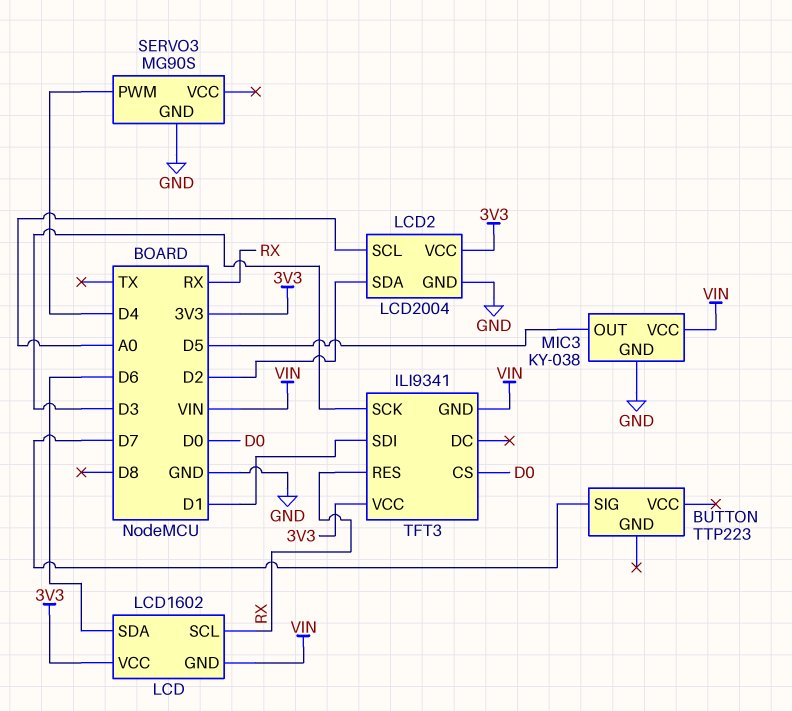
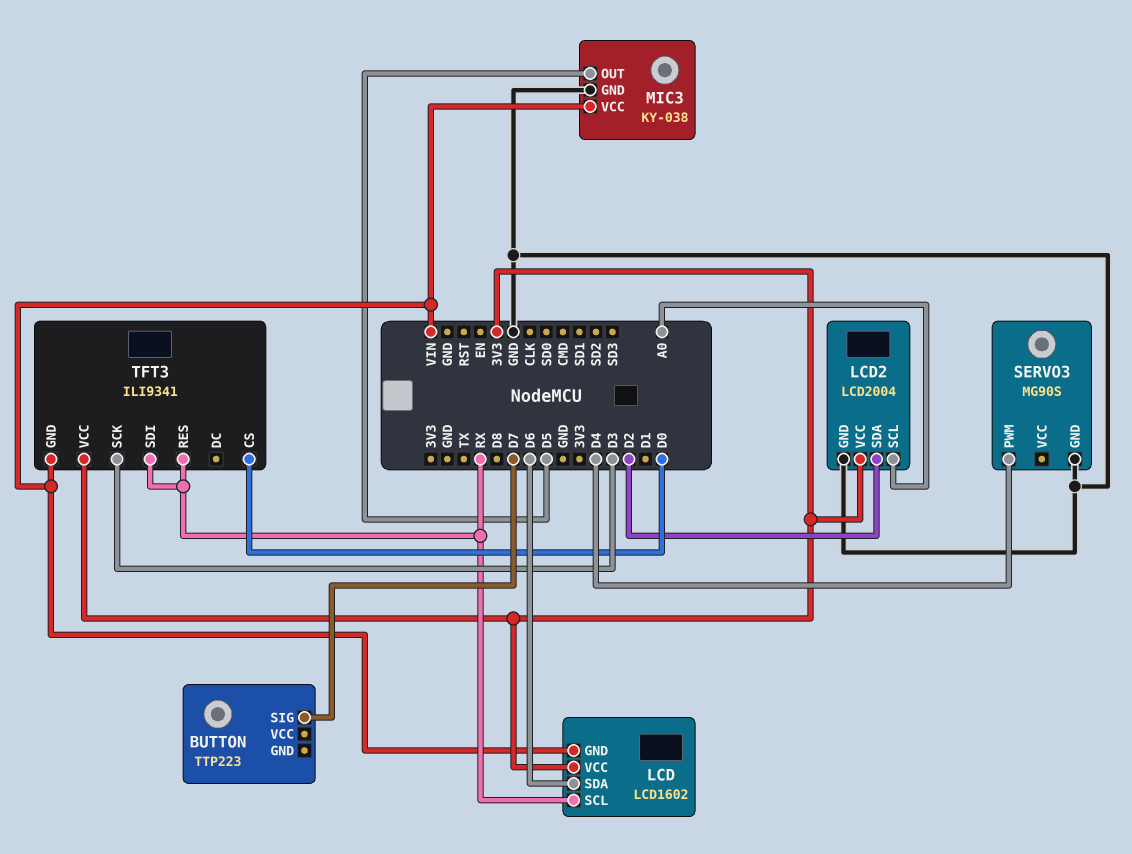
TFT3 pin SDI: D1 -> RX

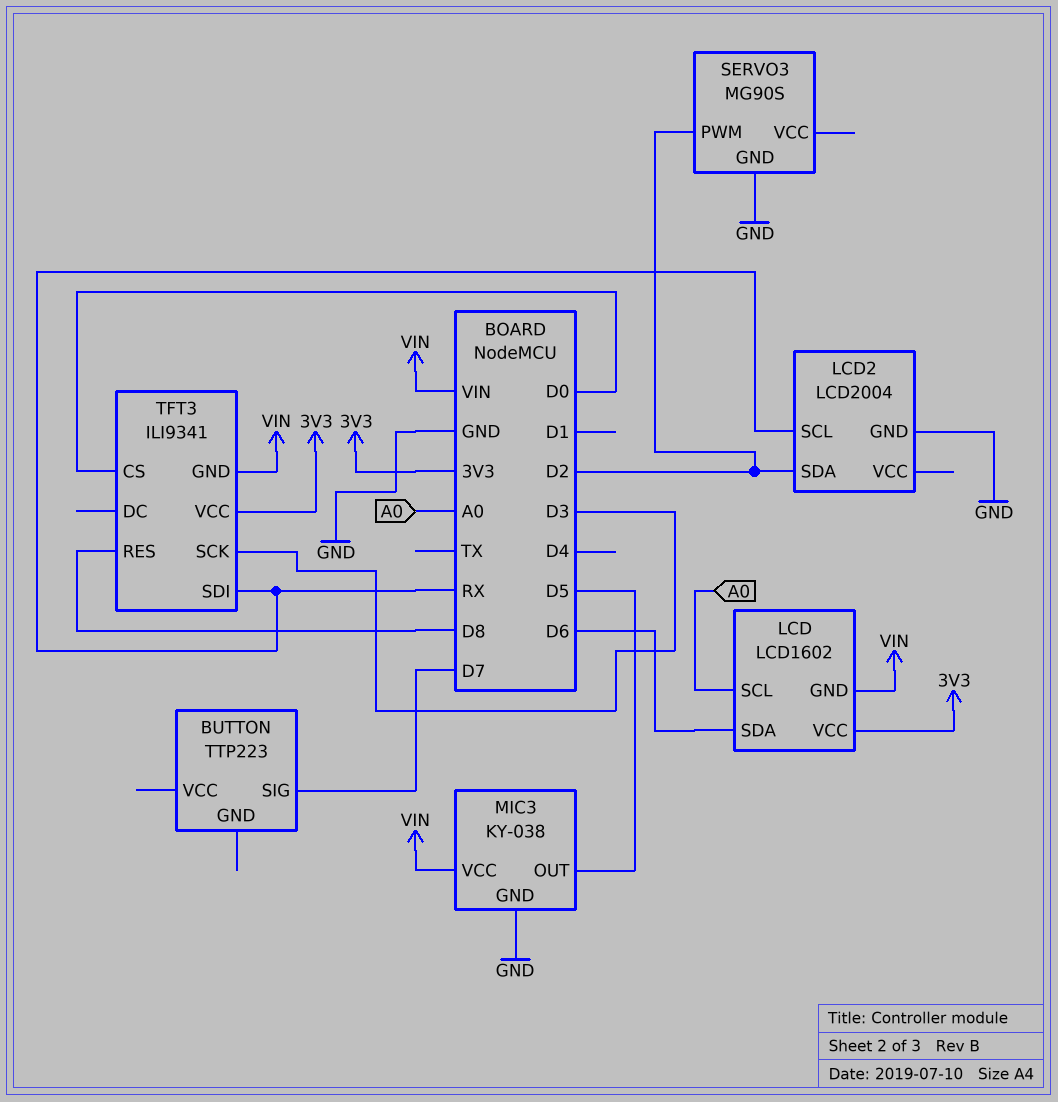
LCD pin SCL: RX -> A0
LCD2 pin SCL: A0 -> RX
LCD2 pin VCC: 3V3 -> none
SERVO3 pin PWM: D4 -> D2
TFT3 pin RES: RX -> D8

